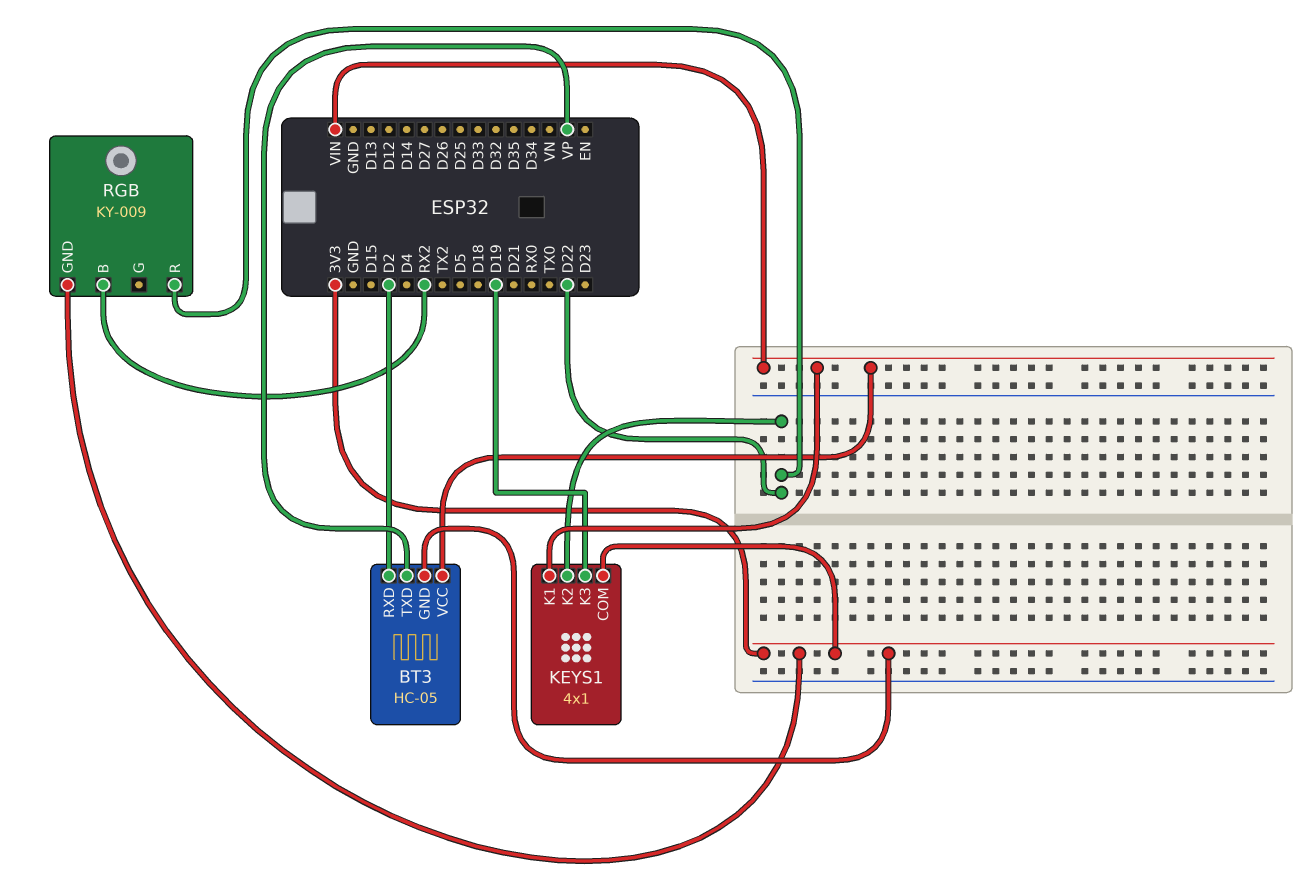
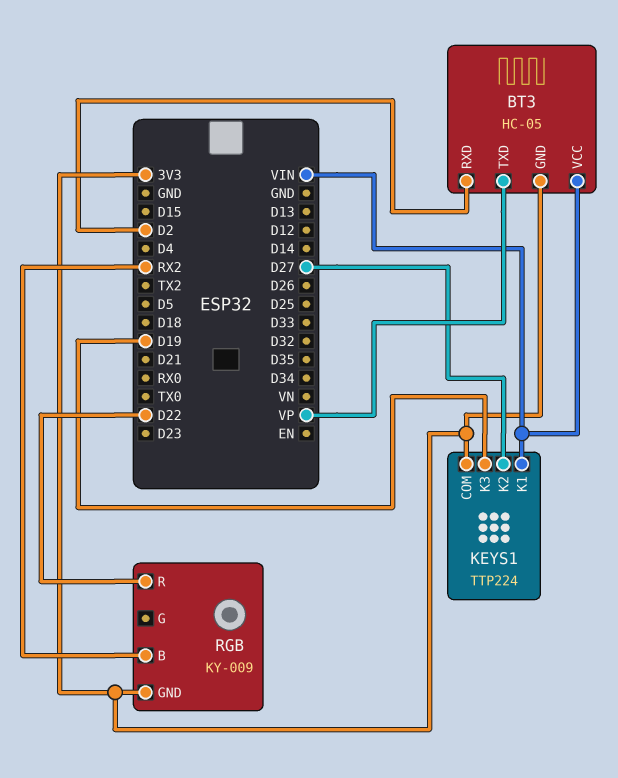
KEYS1: 4x1 -> TTP224
KEYS1 pin K2: D22 -> D27

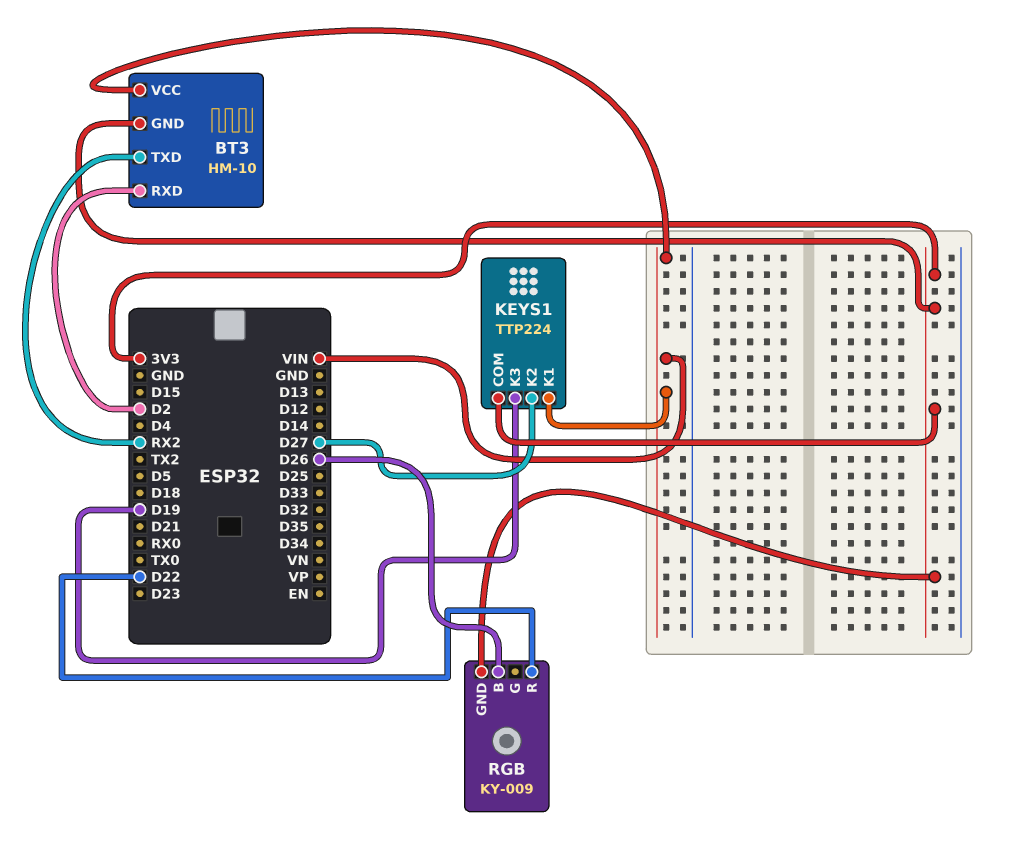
BT3: HC-05 -> HM-10
BT3 pin TXD: VP -> RX2
RGB pin B: RX2 -> D26

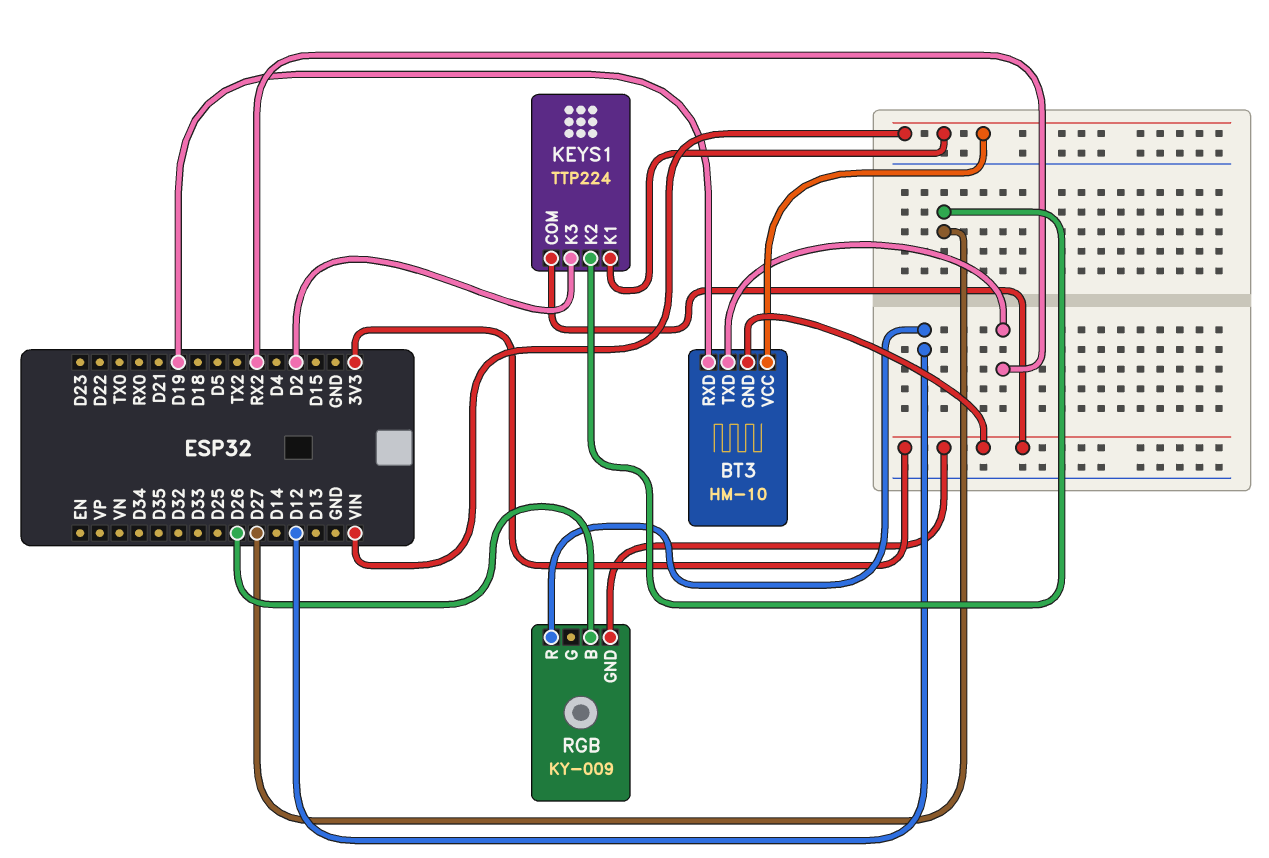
BT3 pin RXD: D2 -> D19
KEYS1 pin K3: D19 -> D2
RGB pin R: D22 -> D12

